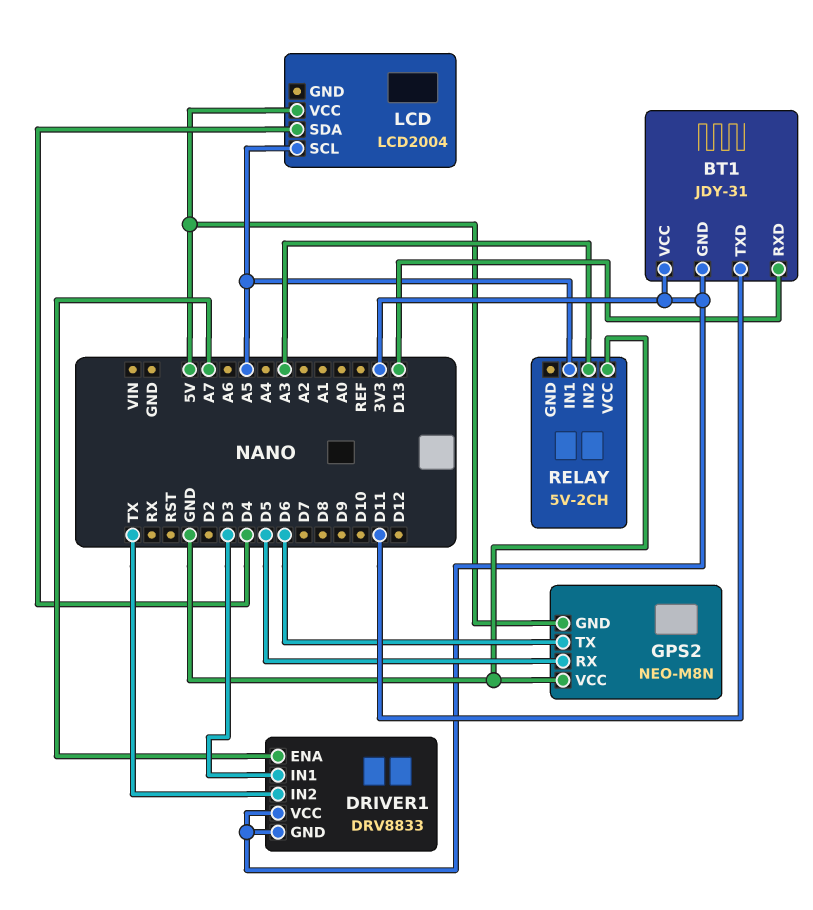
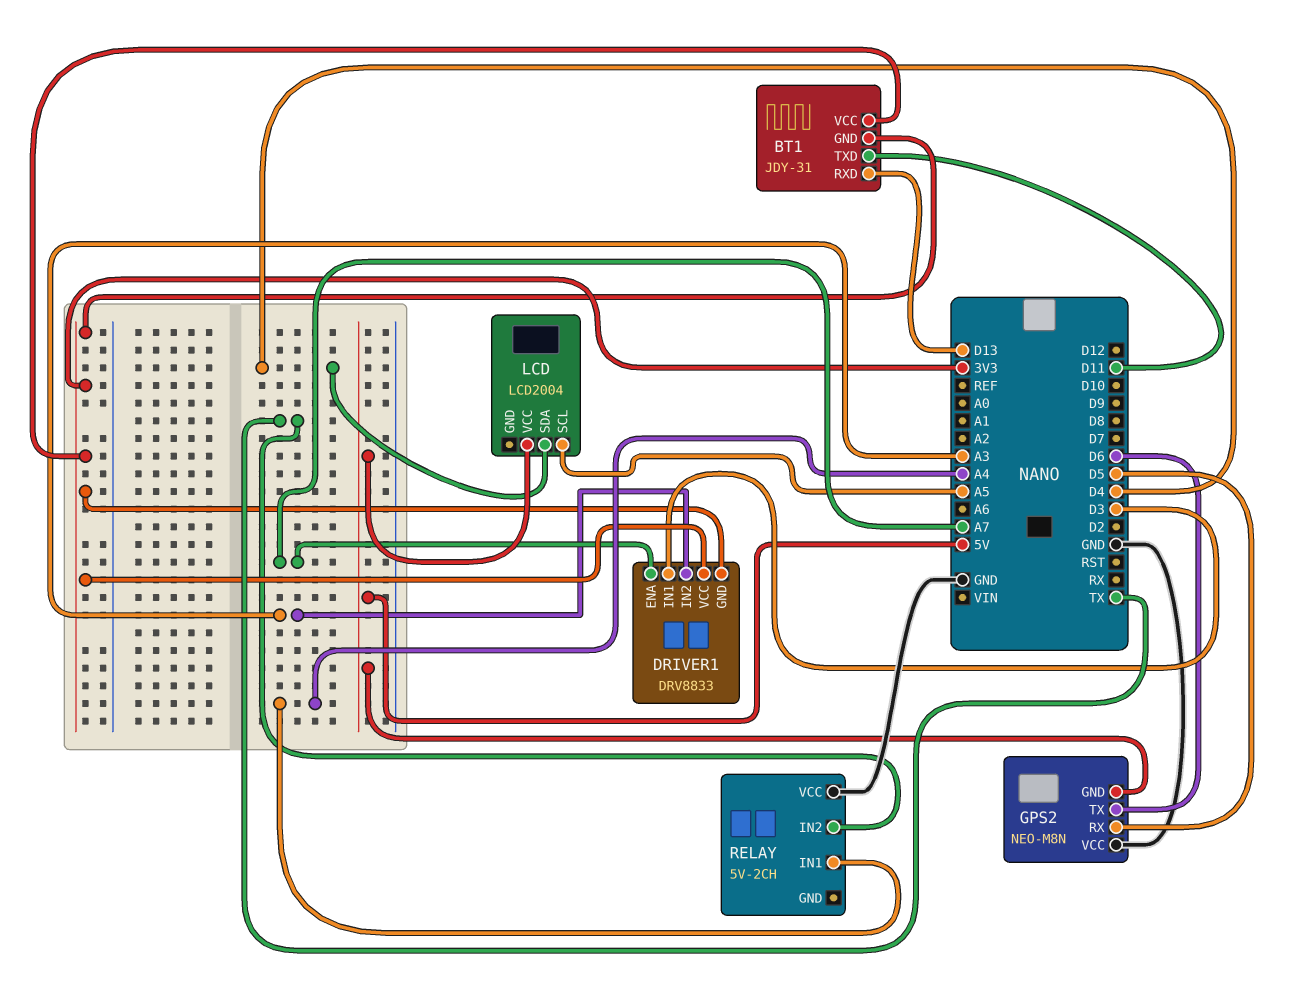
DRIVER1 pin IN2: TX -> A3
RELAY pin IN1: A5 -> A4
RELAY pin IN2: A3 -> TX

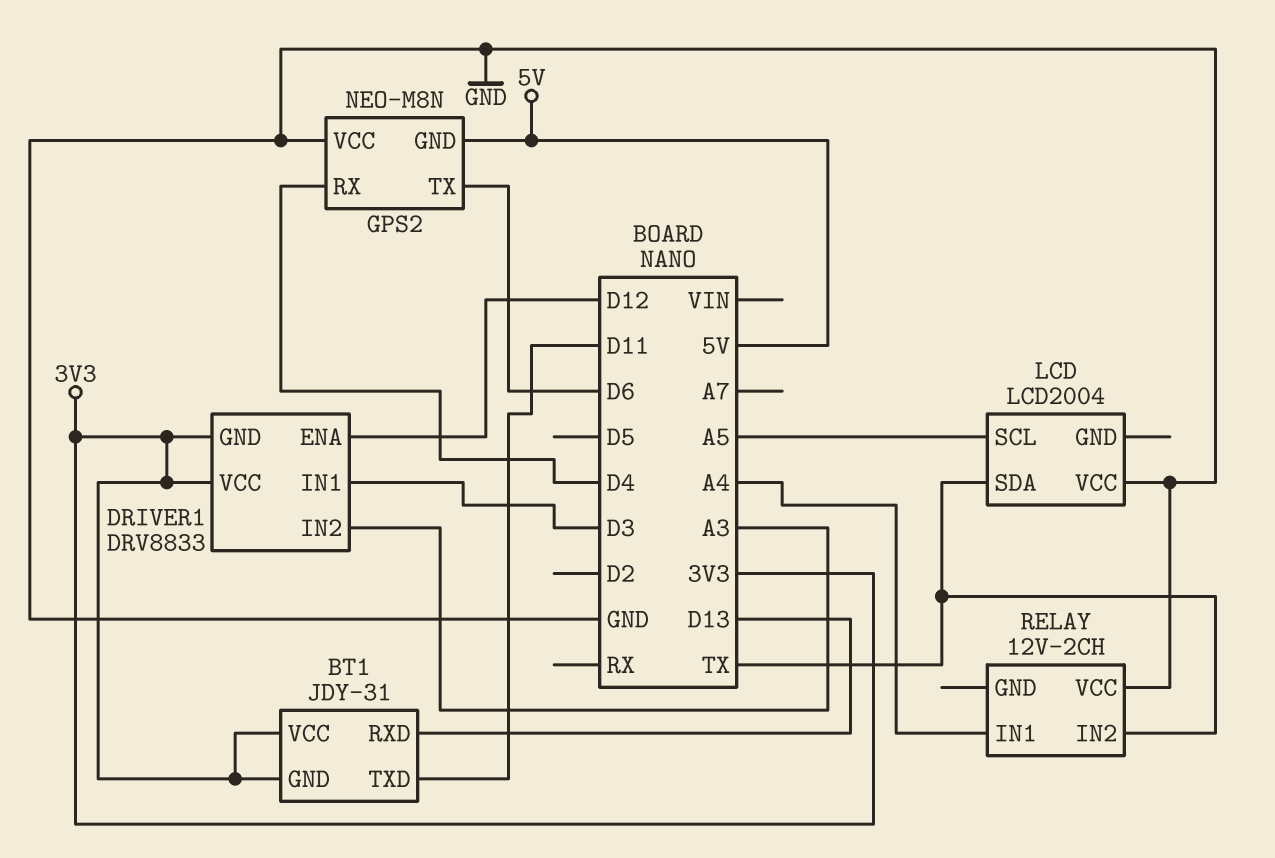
DRIVER1 pin ENA: A7 -> D12
GPS2 pin RX: D5 -> D4
LCD pin SDA: D4 -> TX
LCD pin VCC: 5V -> GND
RELAY: 5V-2CH -> 12V-2CH

